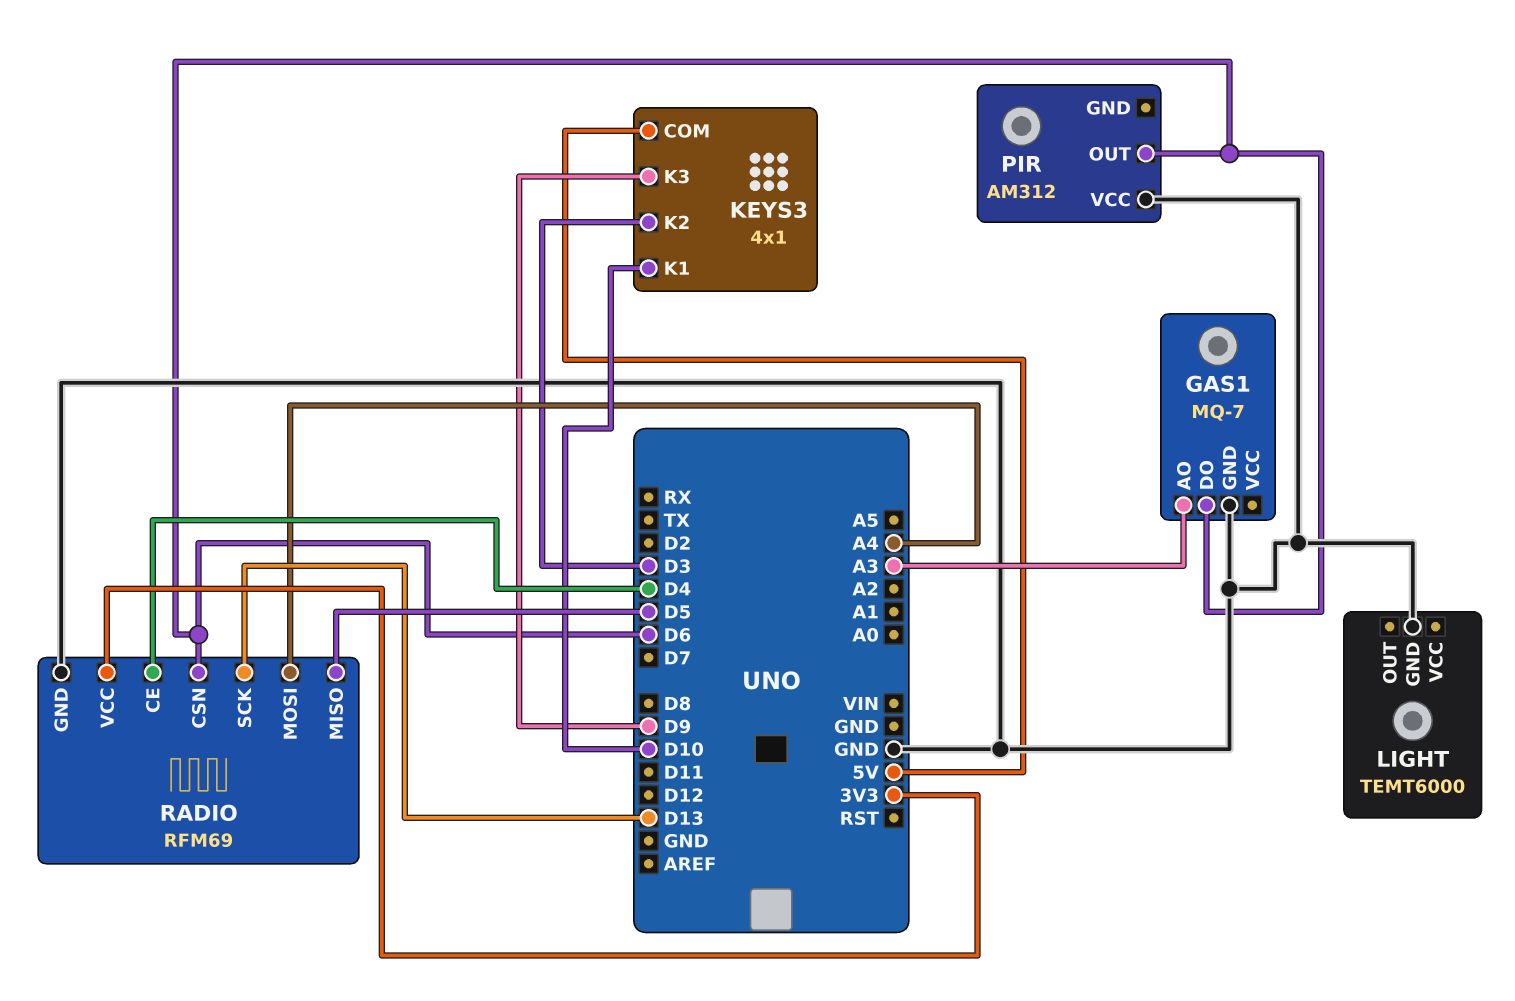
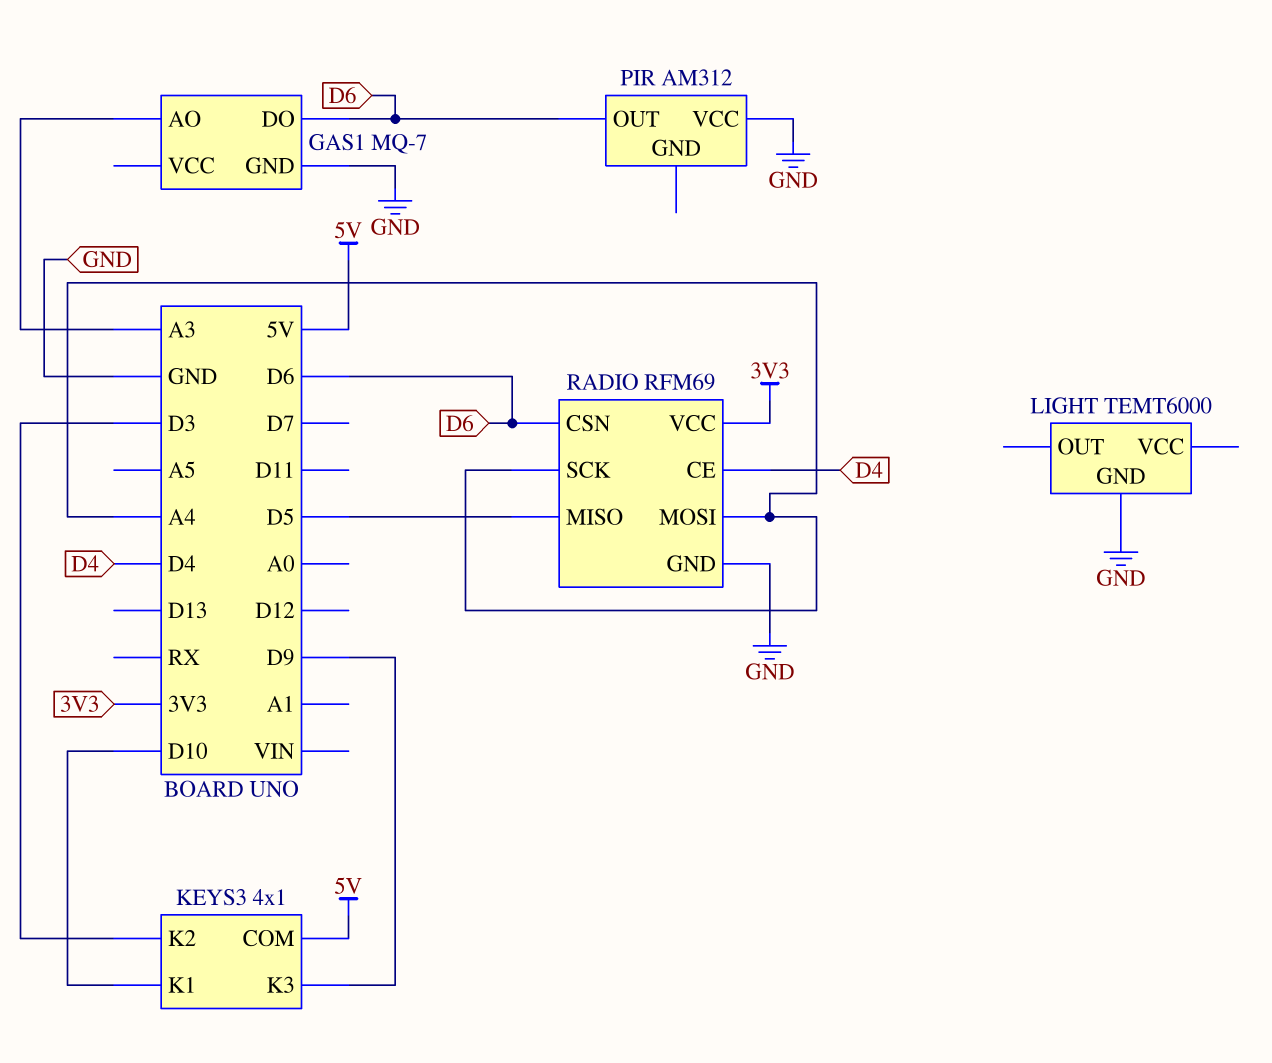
RADIO pin SCK: D13 -> A4

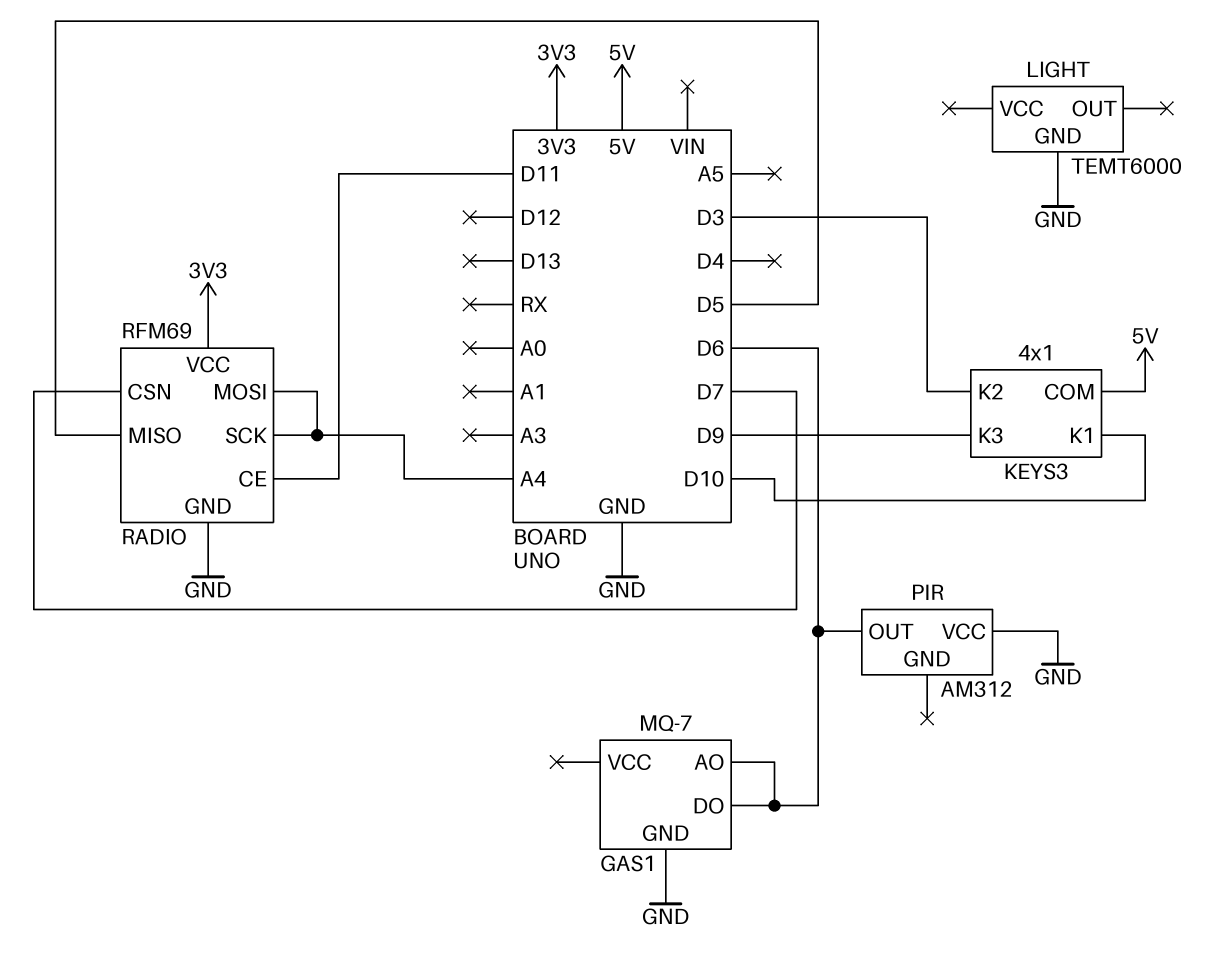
GAS1 pin AO: A3 -> D6
RADIO pin CE: D4 -> D11
RADIO pin CSN: D6 -> D7

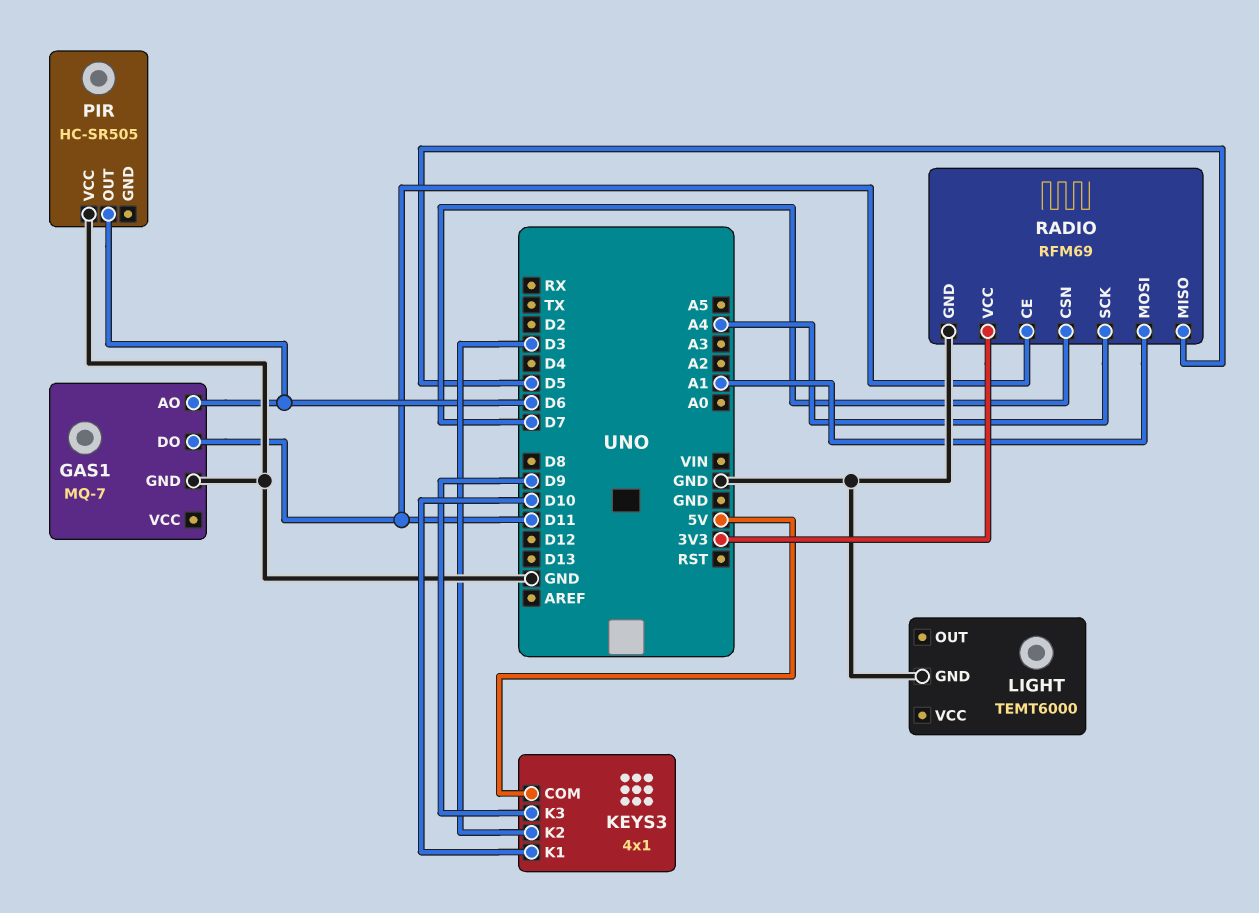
GAS1 pin DO: D6 -> D11
PIR: AM312 -> HC-SR505
RADIO pin MOSI: A4 -> A1

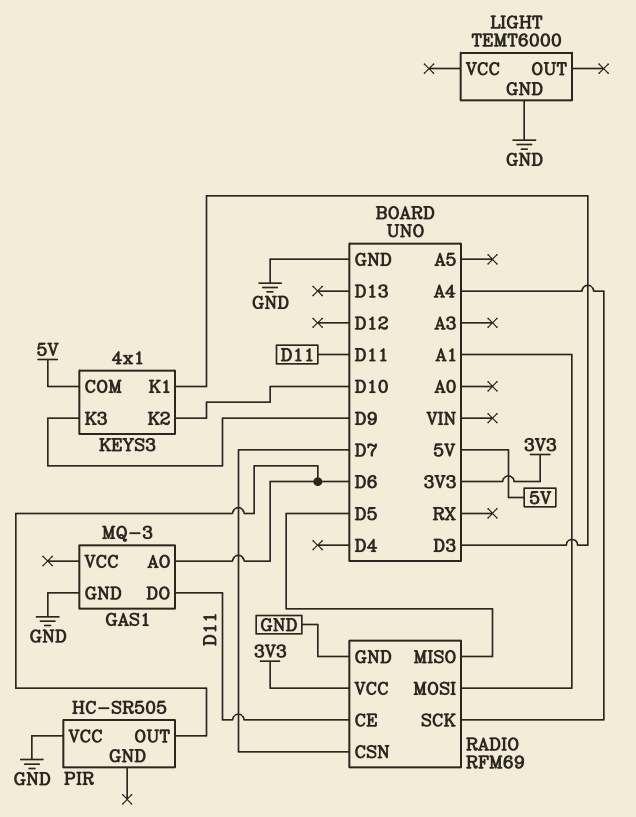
GAS1: MQ-7 -> MQ-3
KEYS3 pin K1: D10 -> D3
KEYS3 pin K2: D3 -> D10

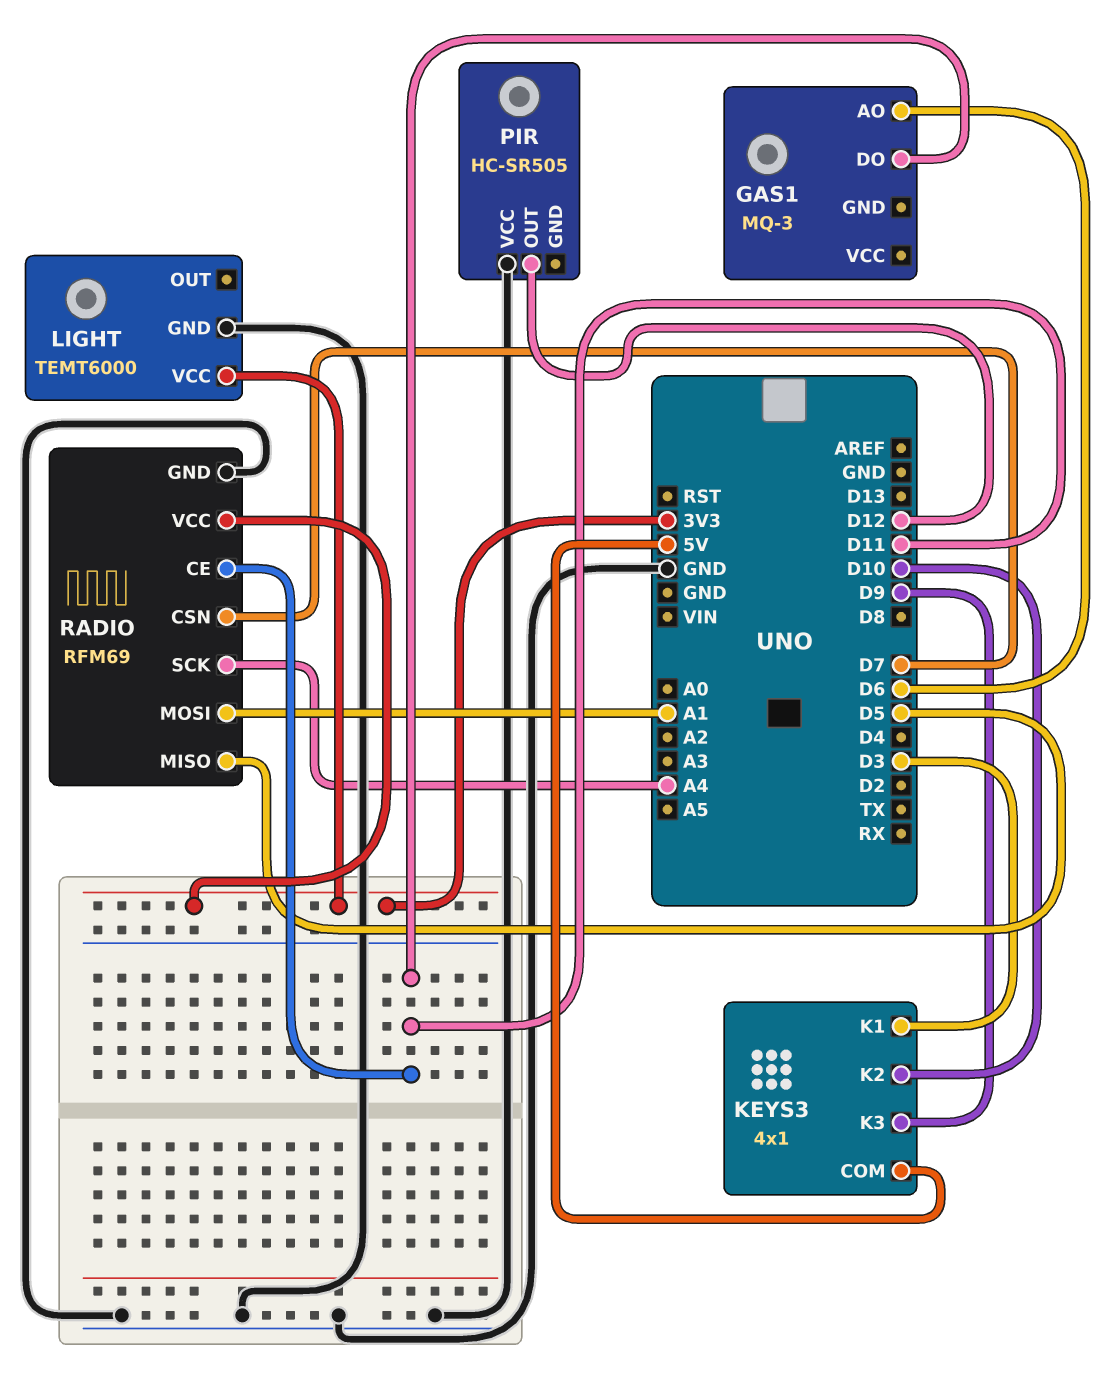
GAS1 pin GND: GND -> none
LIGHT pin VCC: none -> 3V3
PIR pin OUT: D6 -> D12

